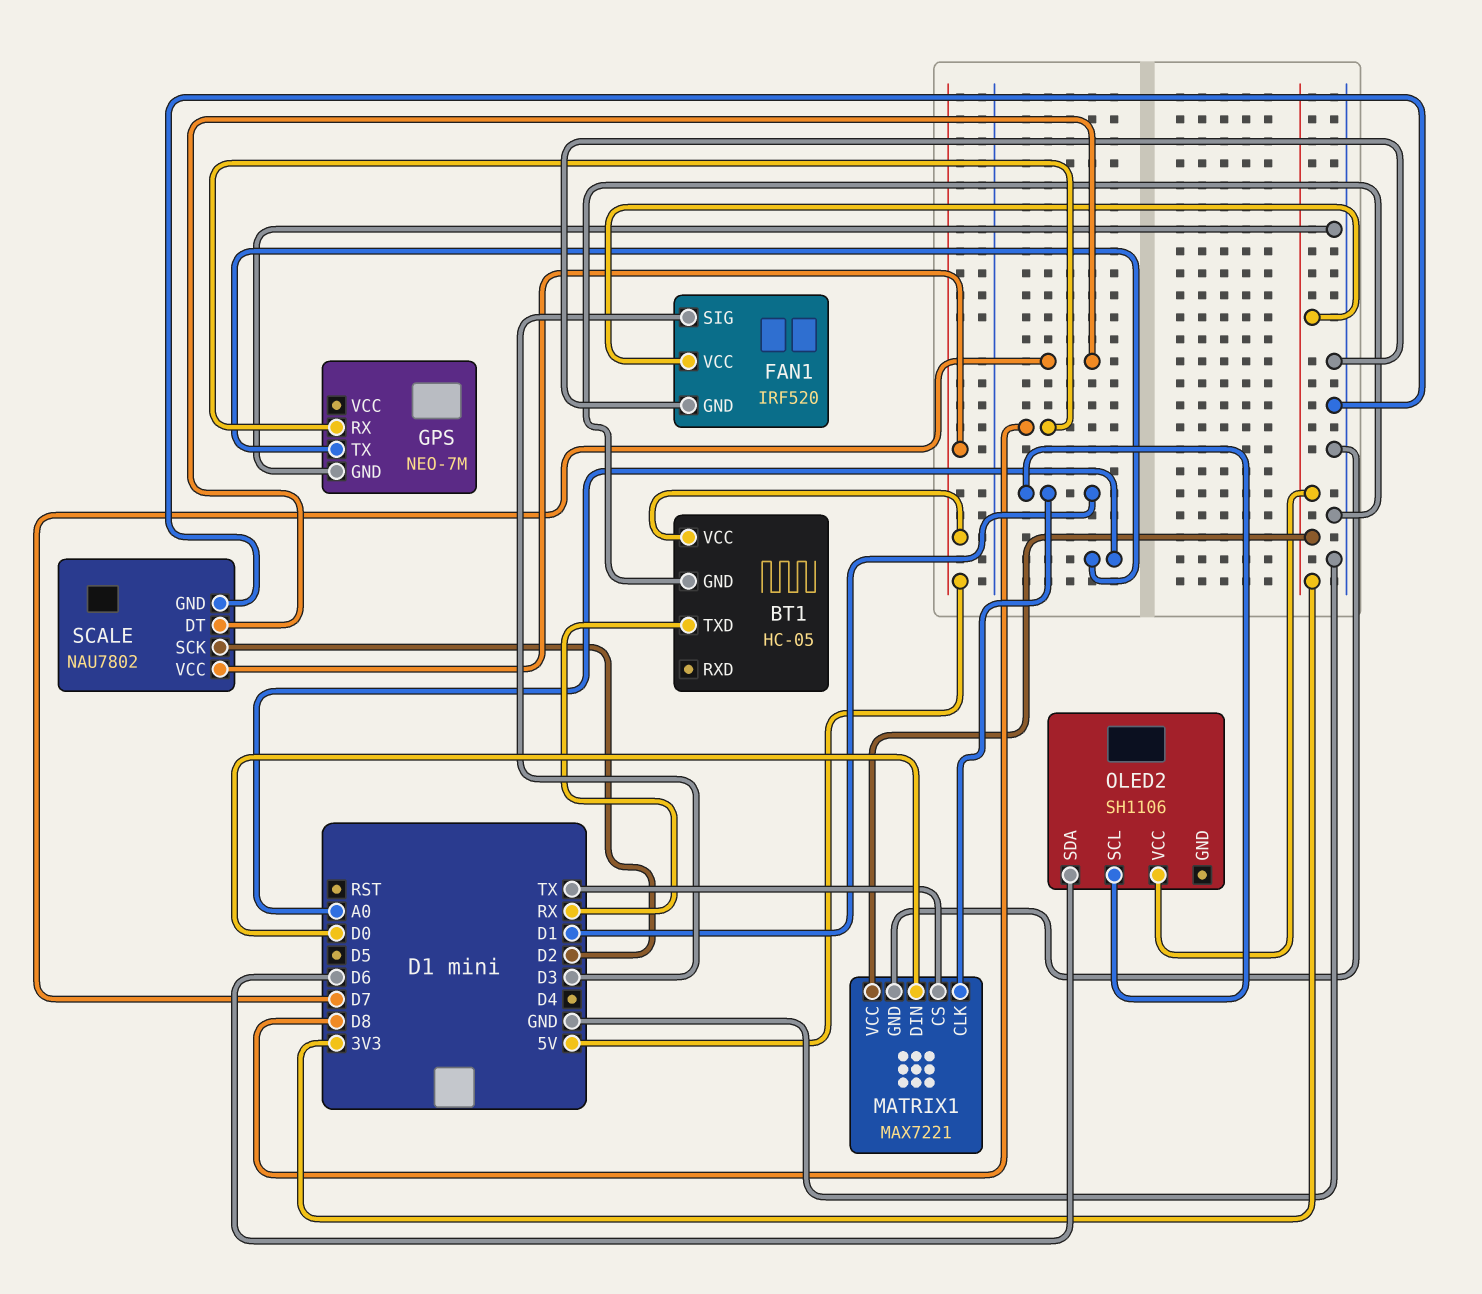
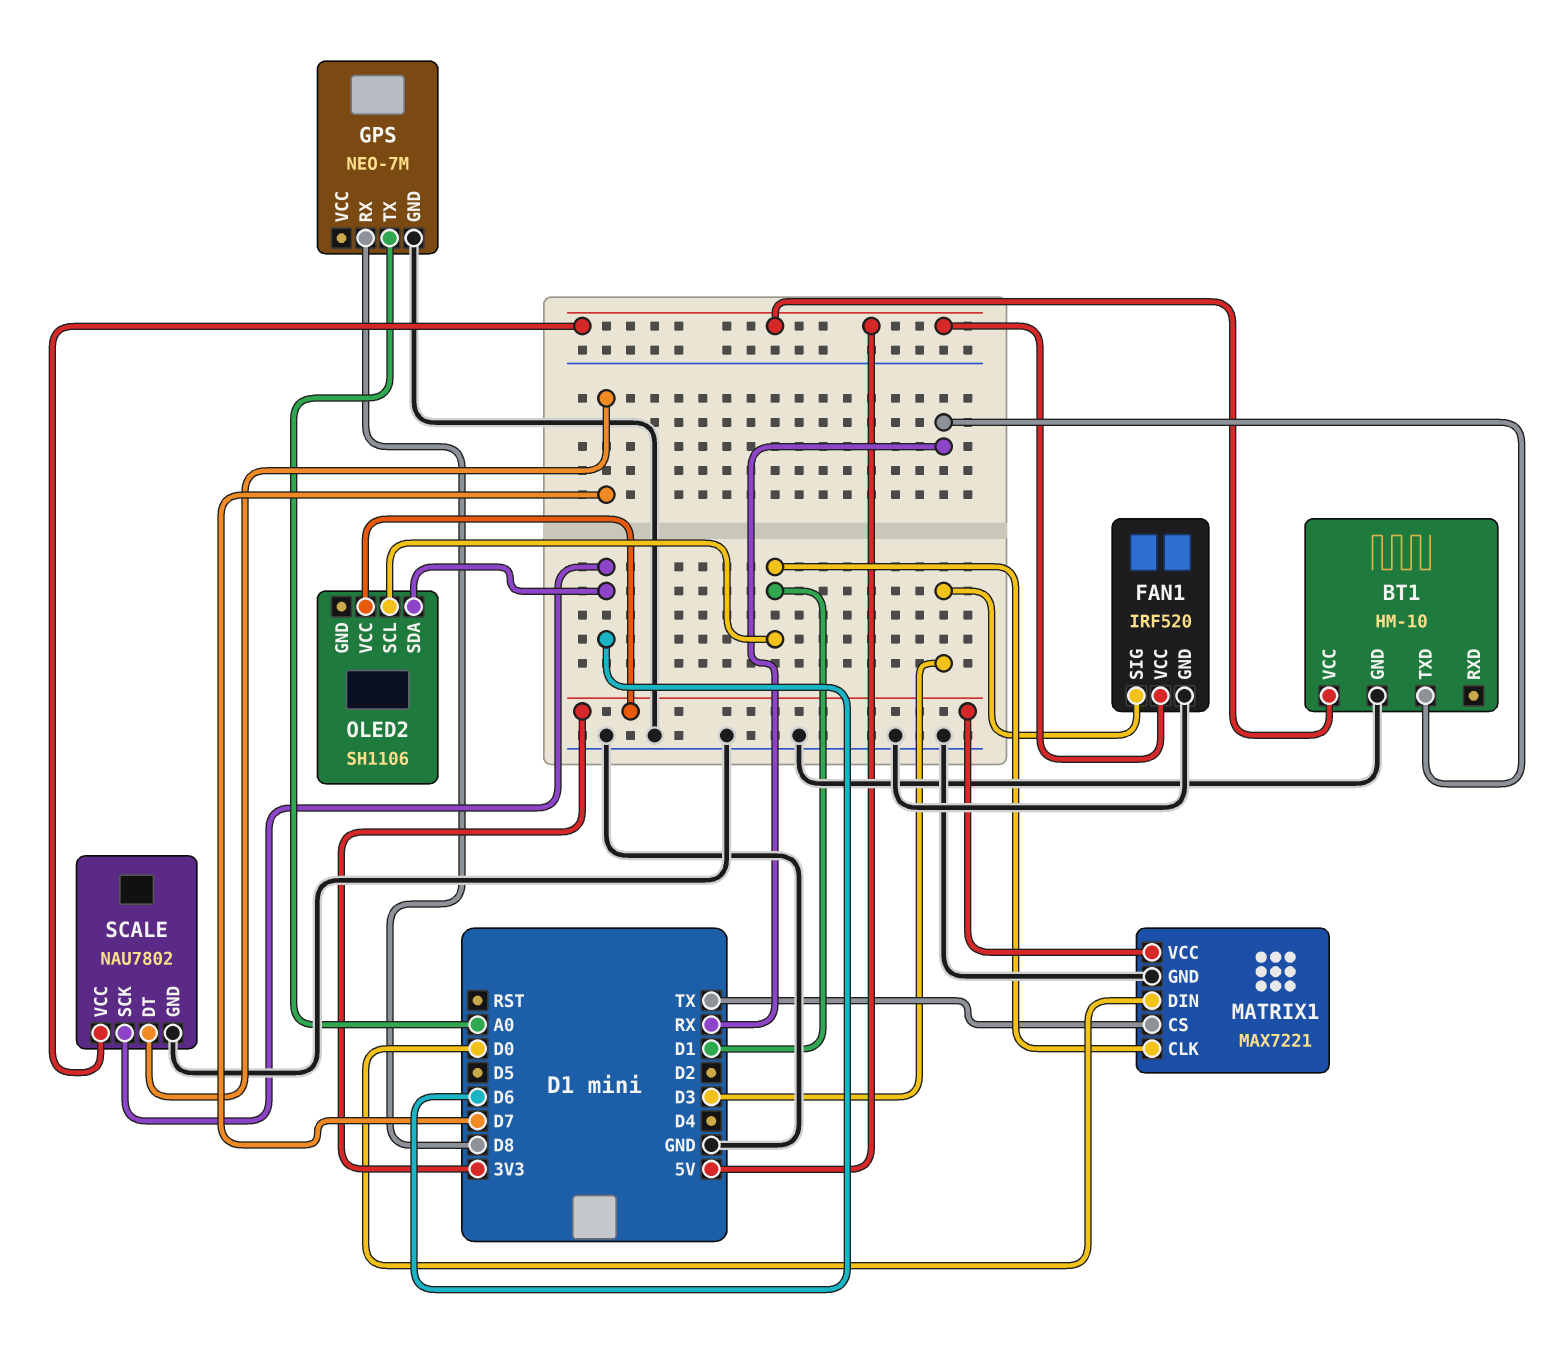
BT1: HC-05 -> HM-10
FAN1 pin VCC: 3V3 -> 5V
SCALE pin SCK: D2 -> D6

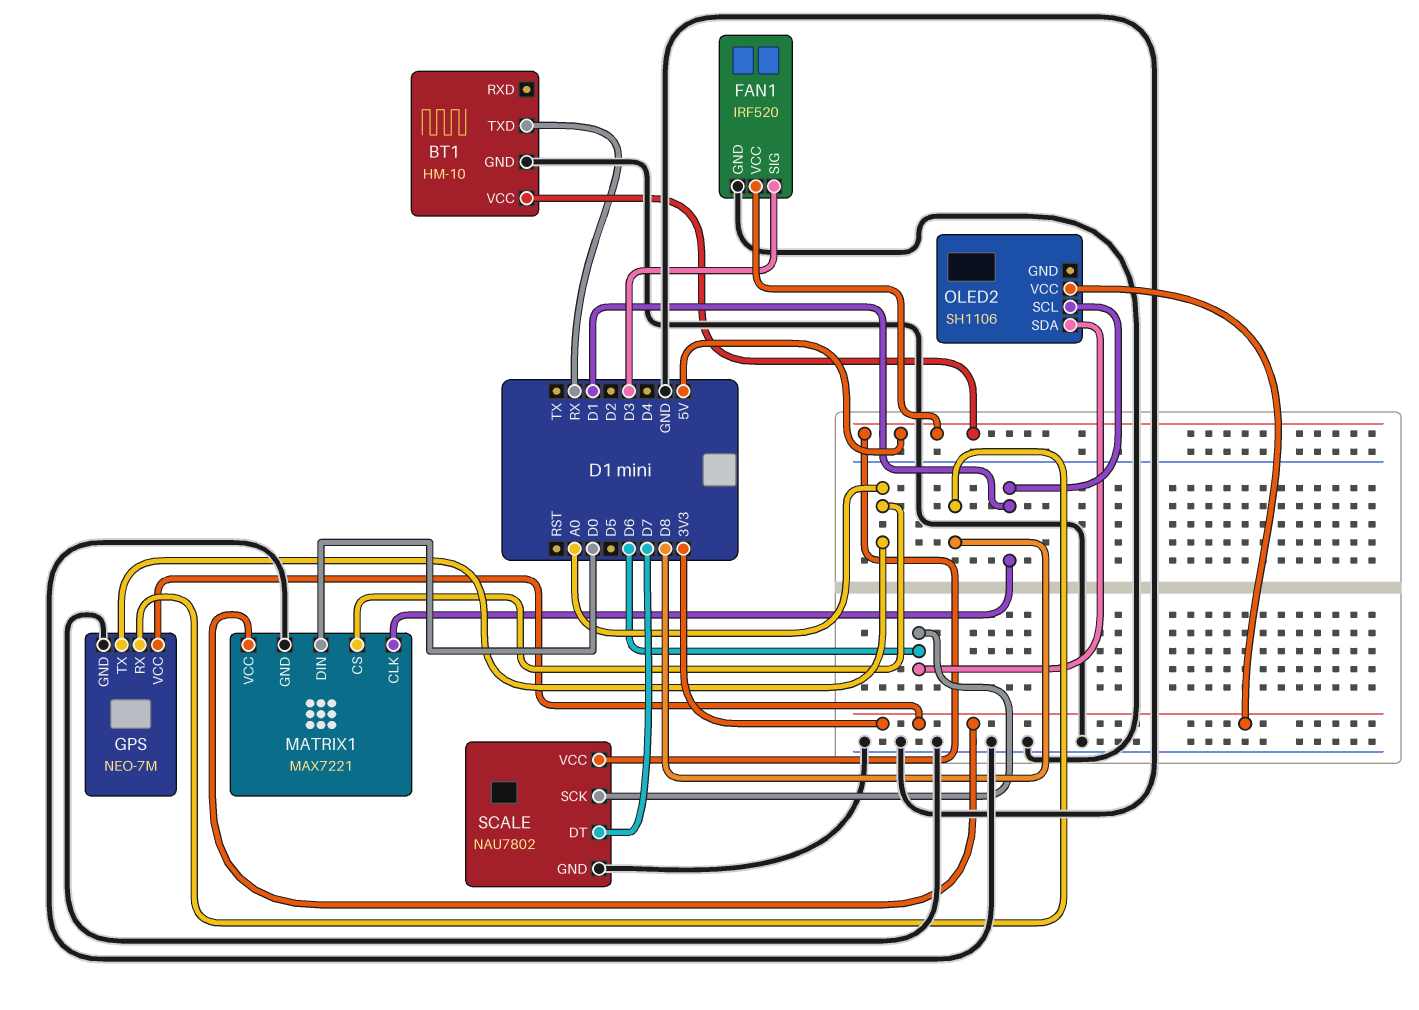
GPS pin VCC: none -> 3V3
MATRIX1 pin CS: TX -> A0

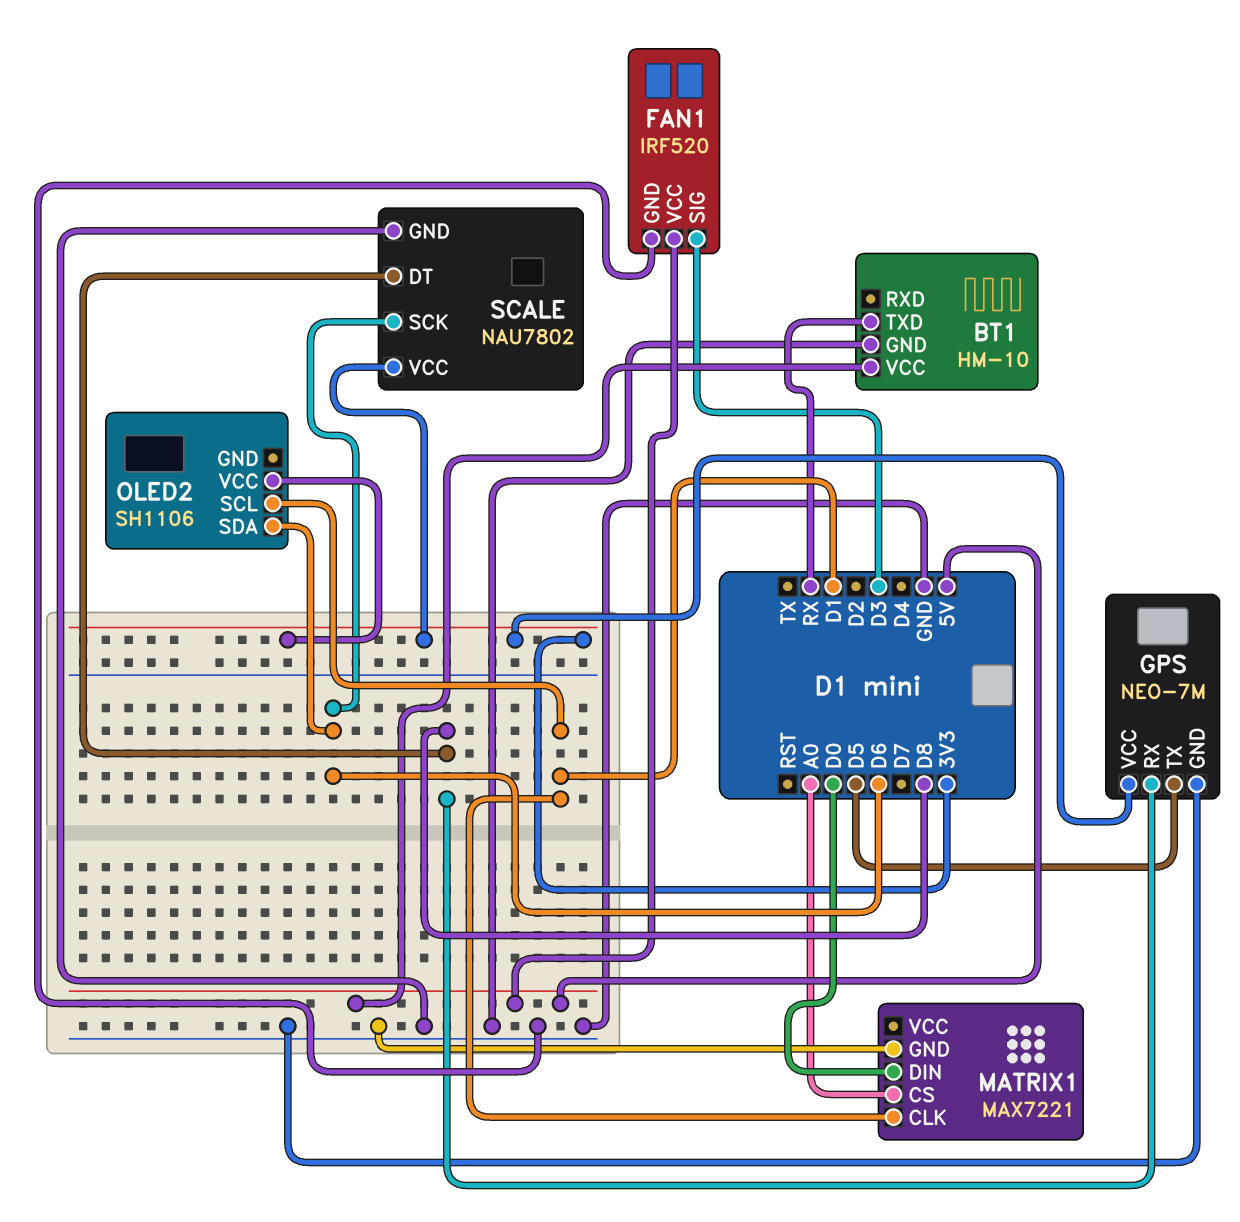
GPS pin TX: A0 -> D5
MATRIX1 pin VCC: 3V3 -> none
SCALE pin DT: D7 -> D8
SCALE pin VCC: 5V -> 3V3

